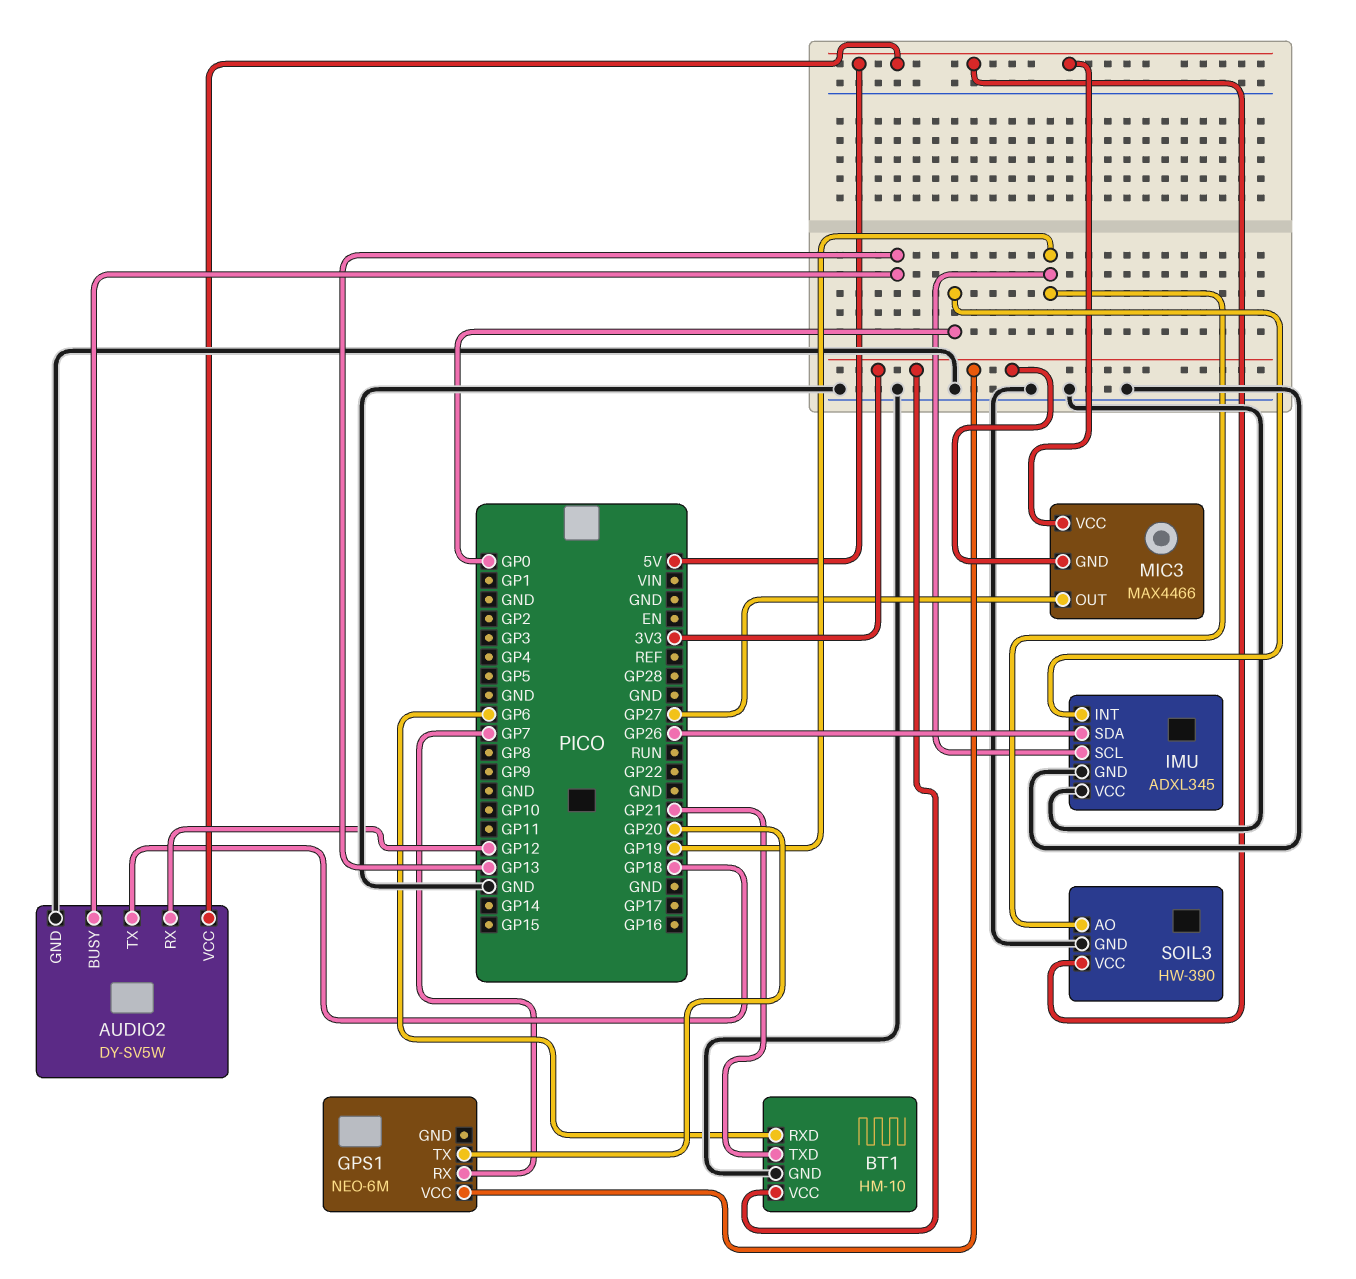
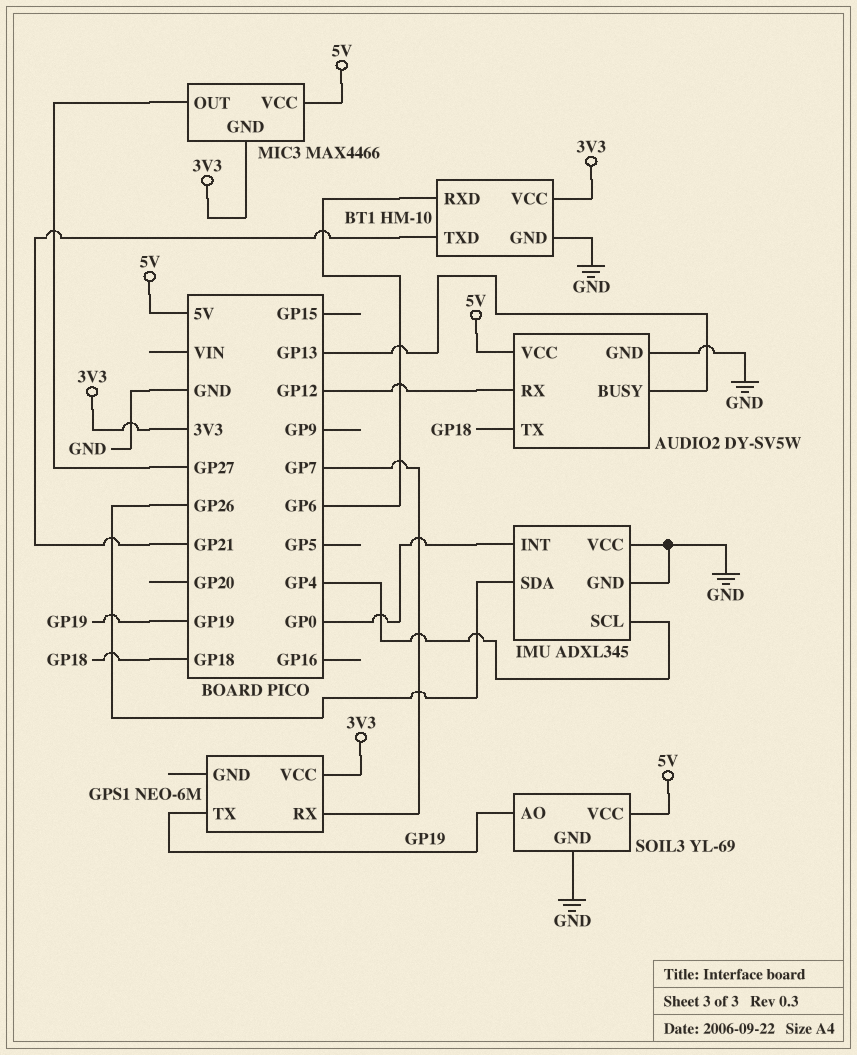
GPS1 pin TX: GP20 -> GP19
IMU pin SCL: GP19 -> GP4
SOIL3: HW-390 -> YL-69

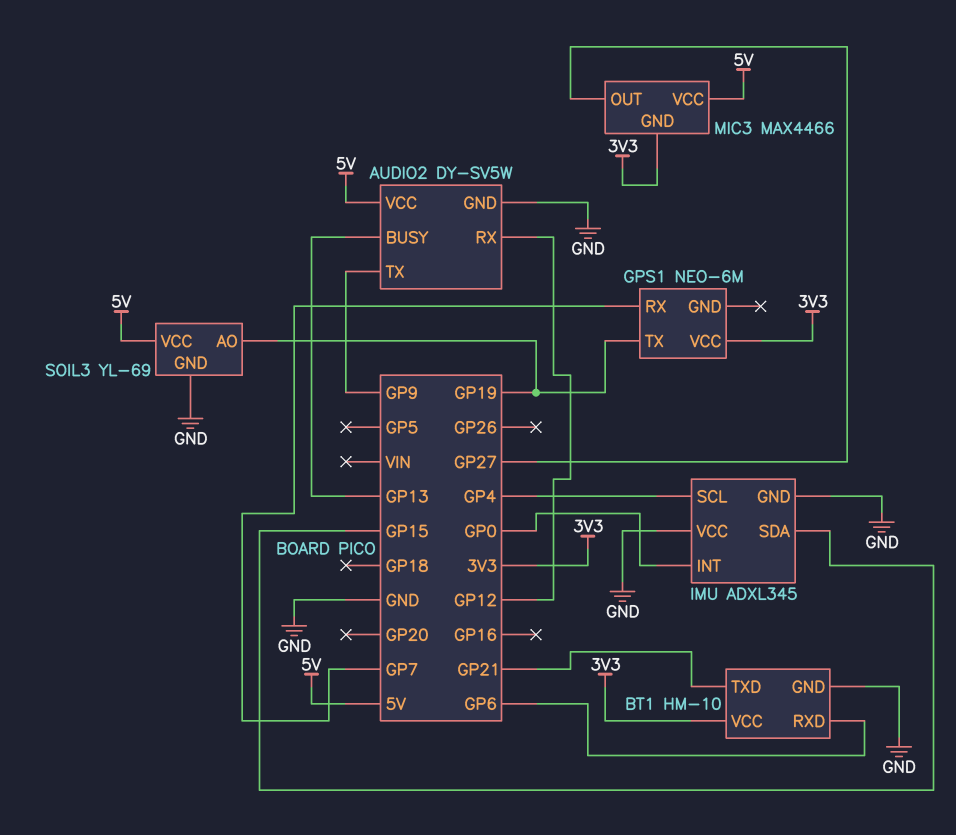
AUDIO2 pin TX: GP18 -> GP9
IMU pin SDA: GP26 -> GP15

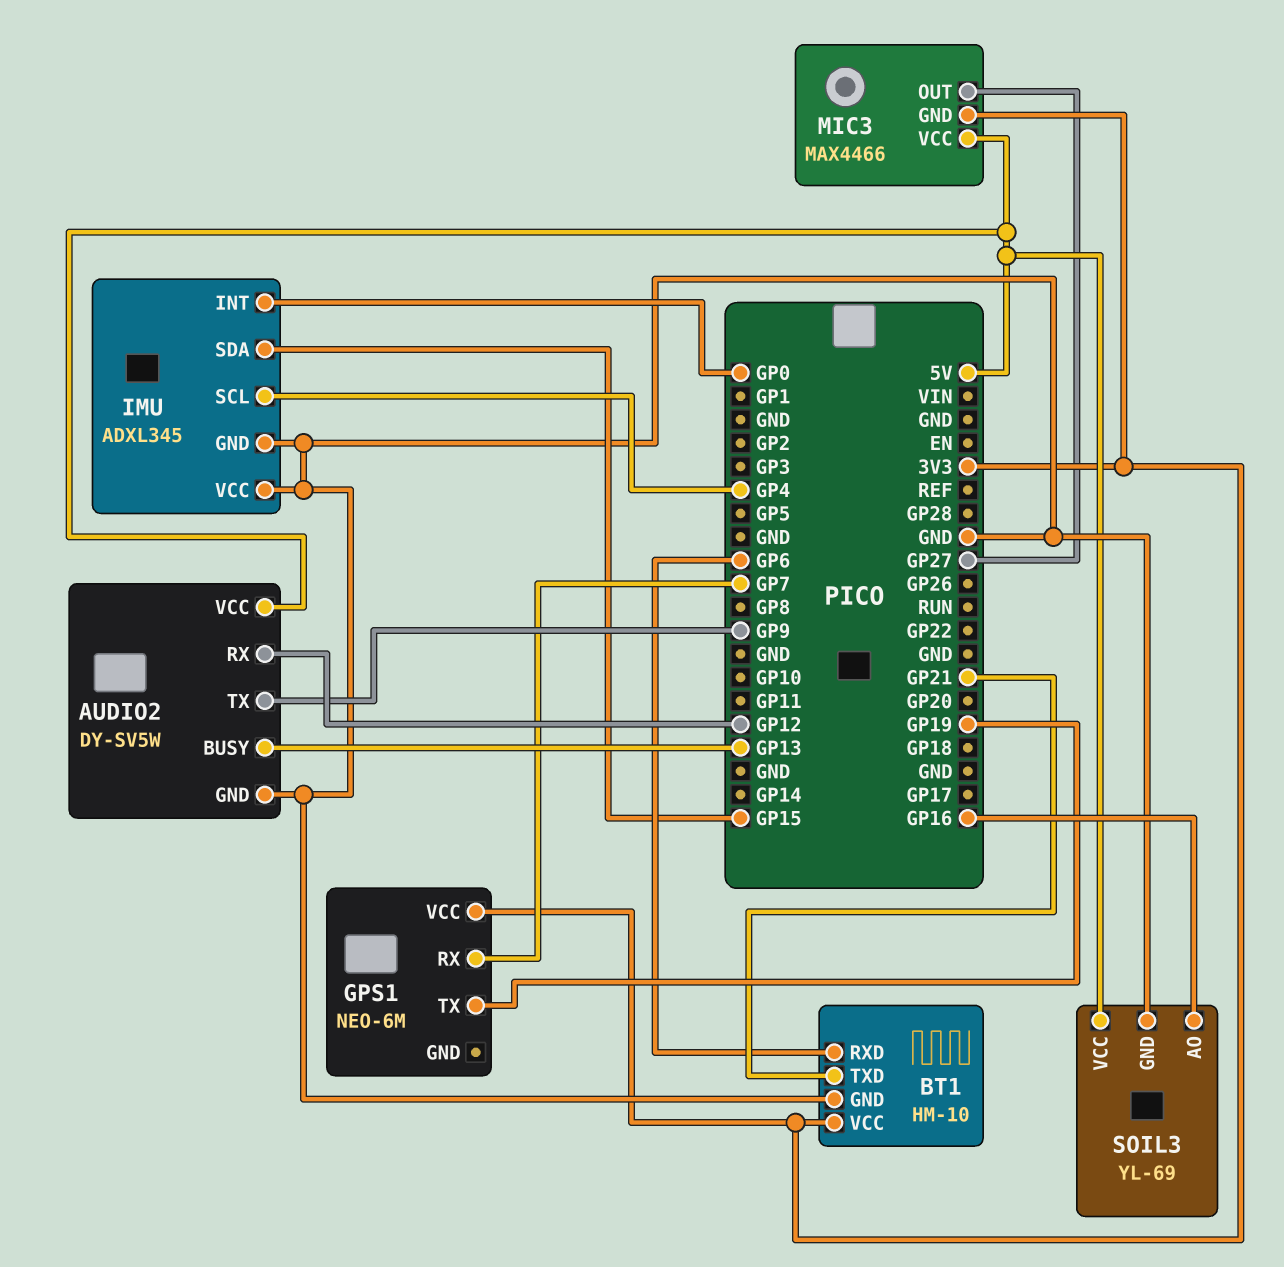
SOIL3 pin AO: GP19 -> GP16

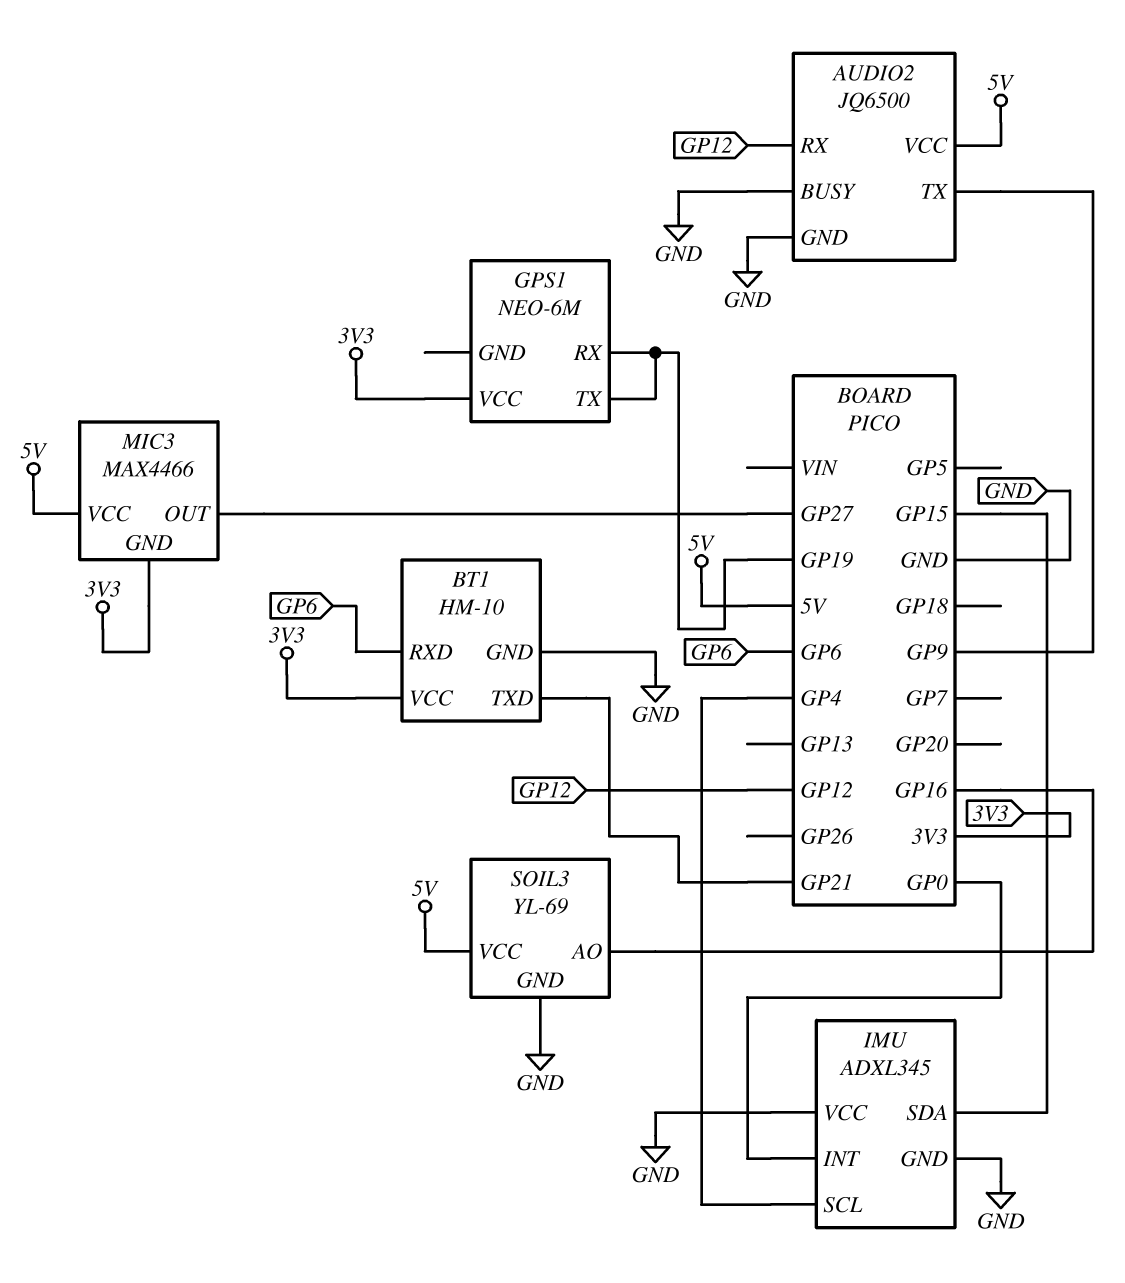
AUDIO2: DY-SV5W -> JQ6500
AUDIO2 pin BUSY: GP13 -> GND
GPS1 pin RX: GP7 -> GP19

